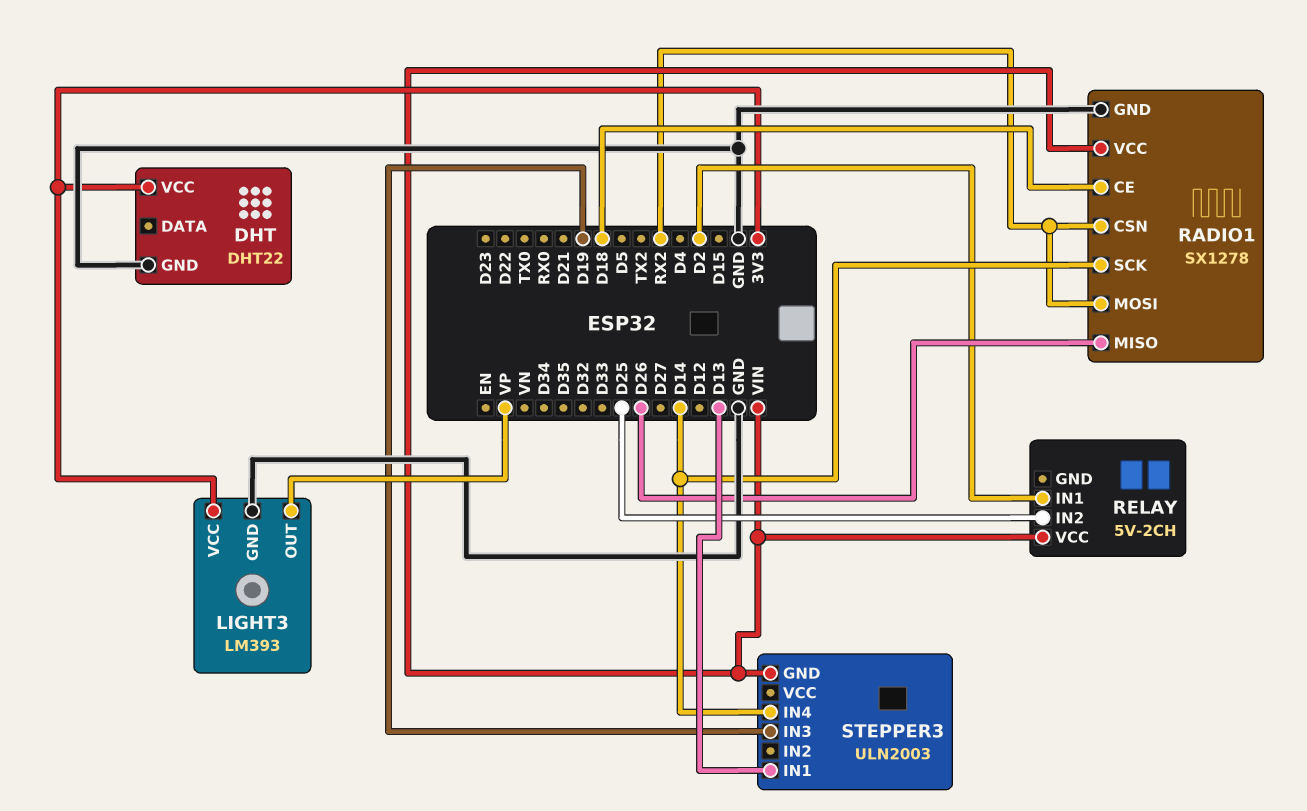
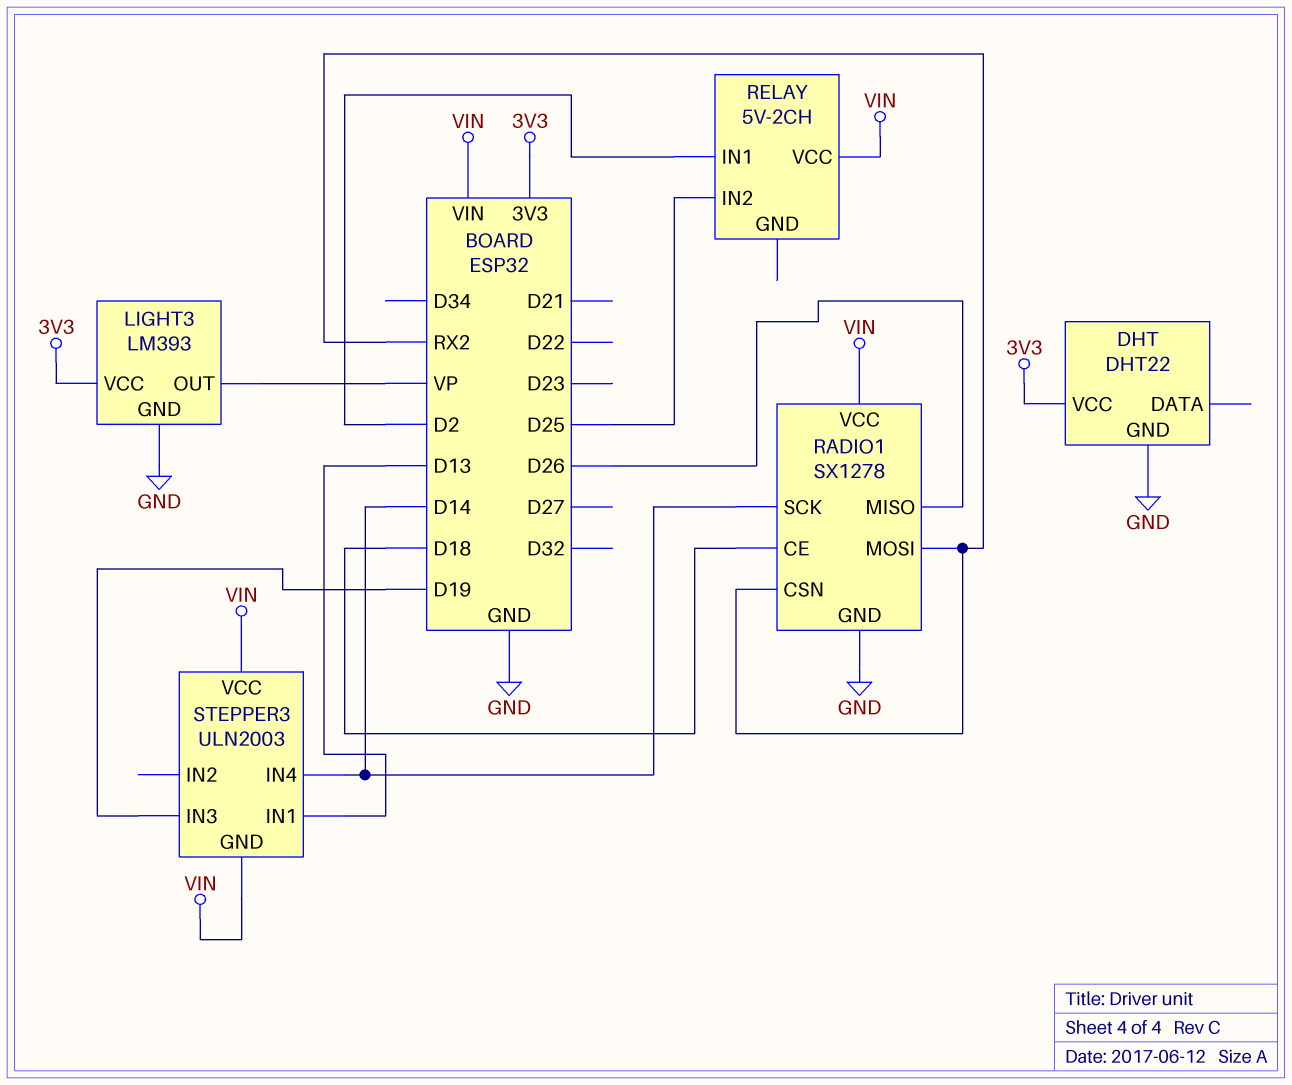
STEPPER3 pin VCC: none -> VIN

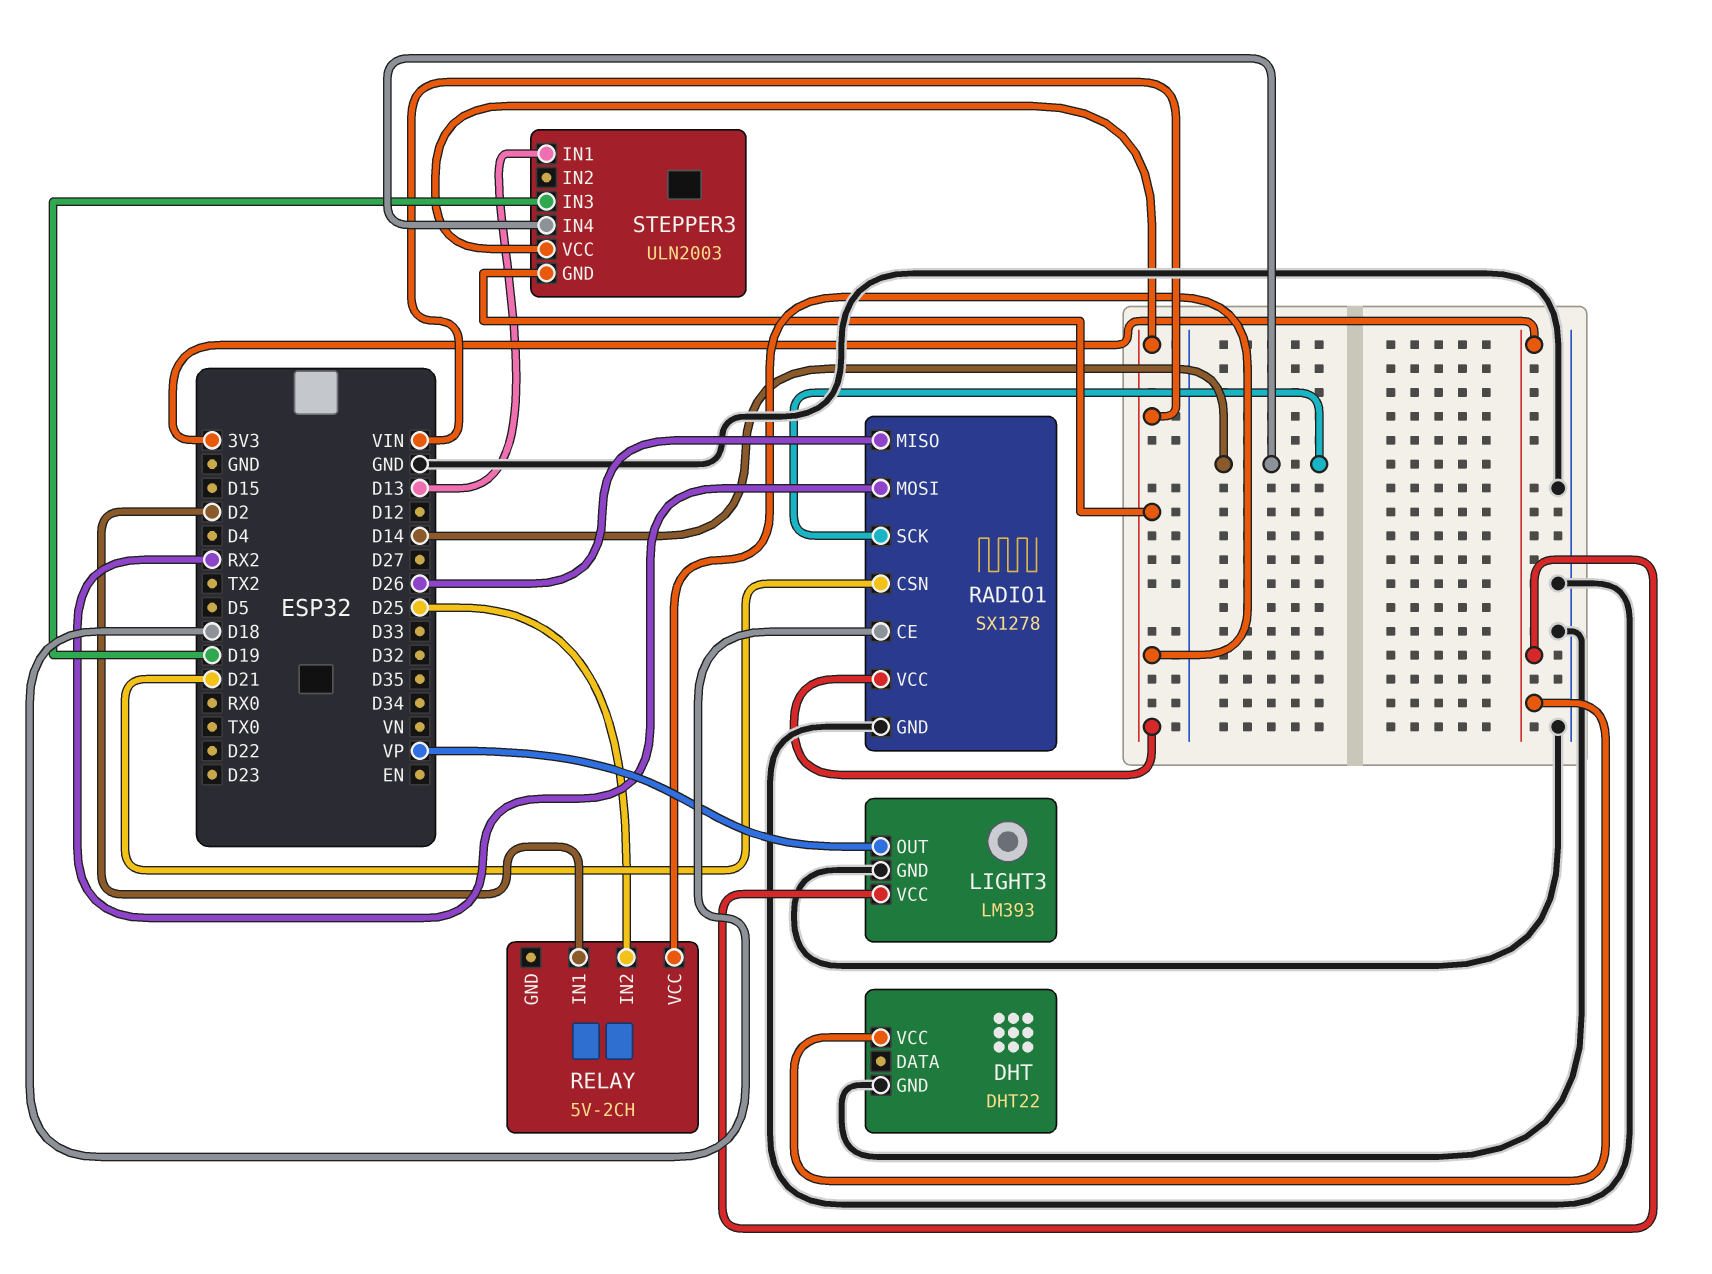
RADIO1 pin CSN: RX2 -> D21

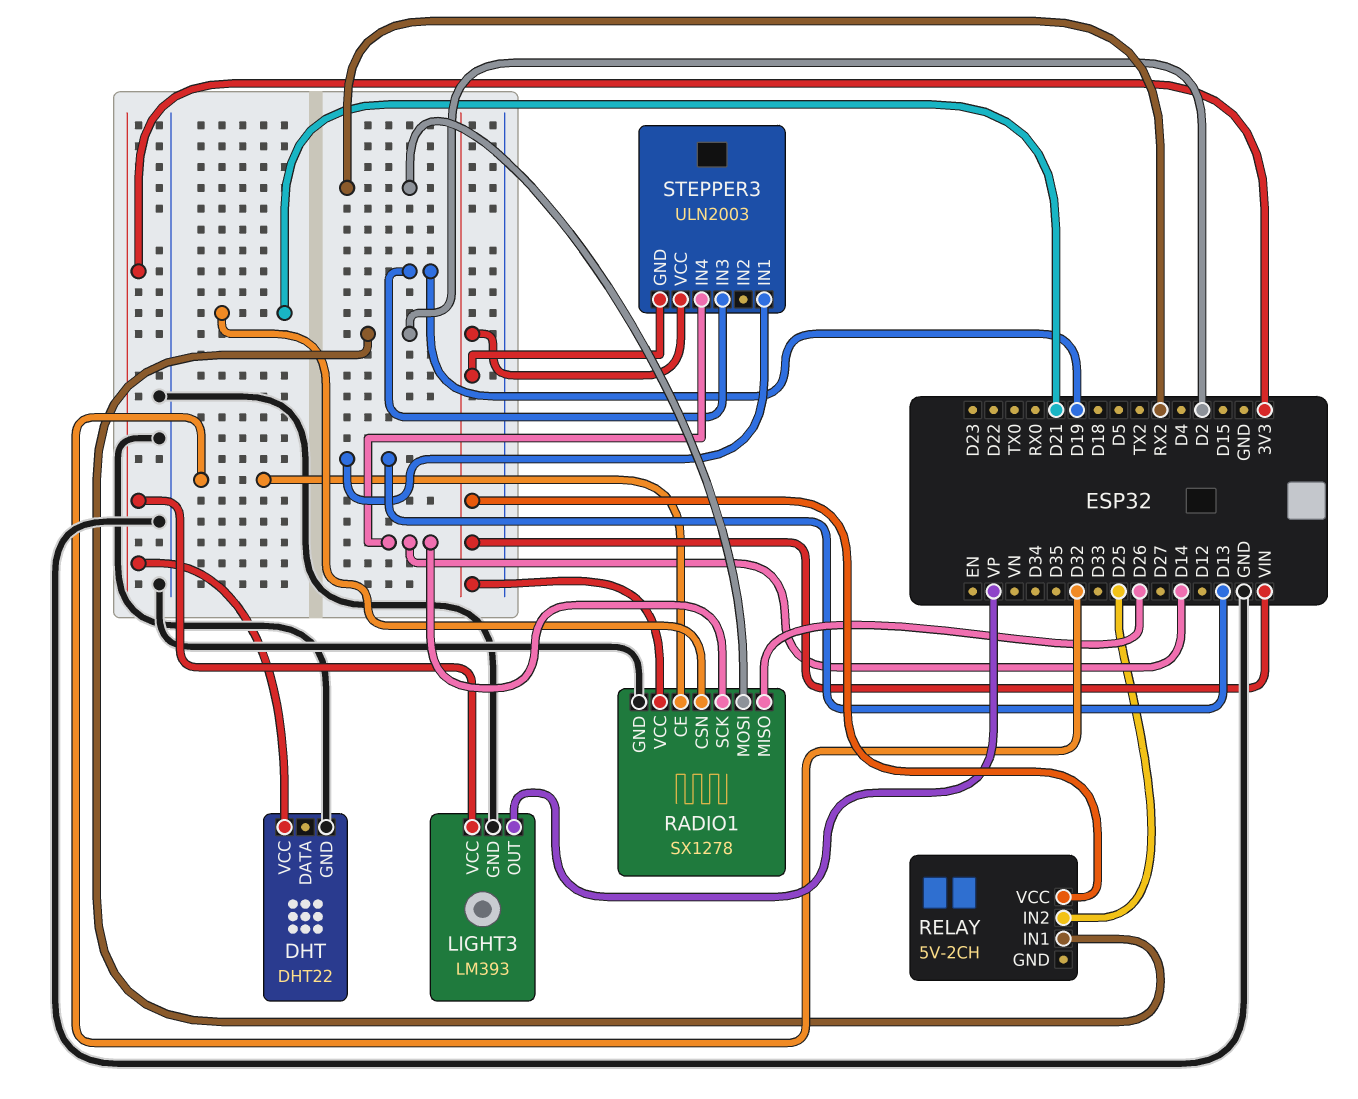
RADIO1 pin CE: D18 -> D32

